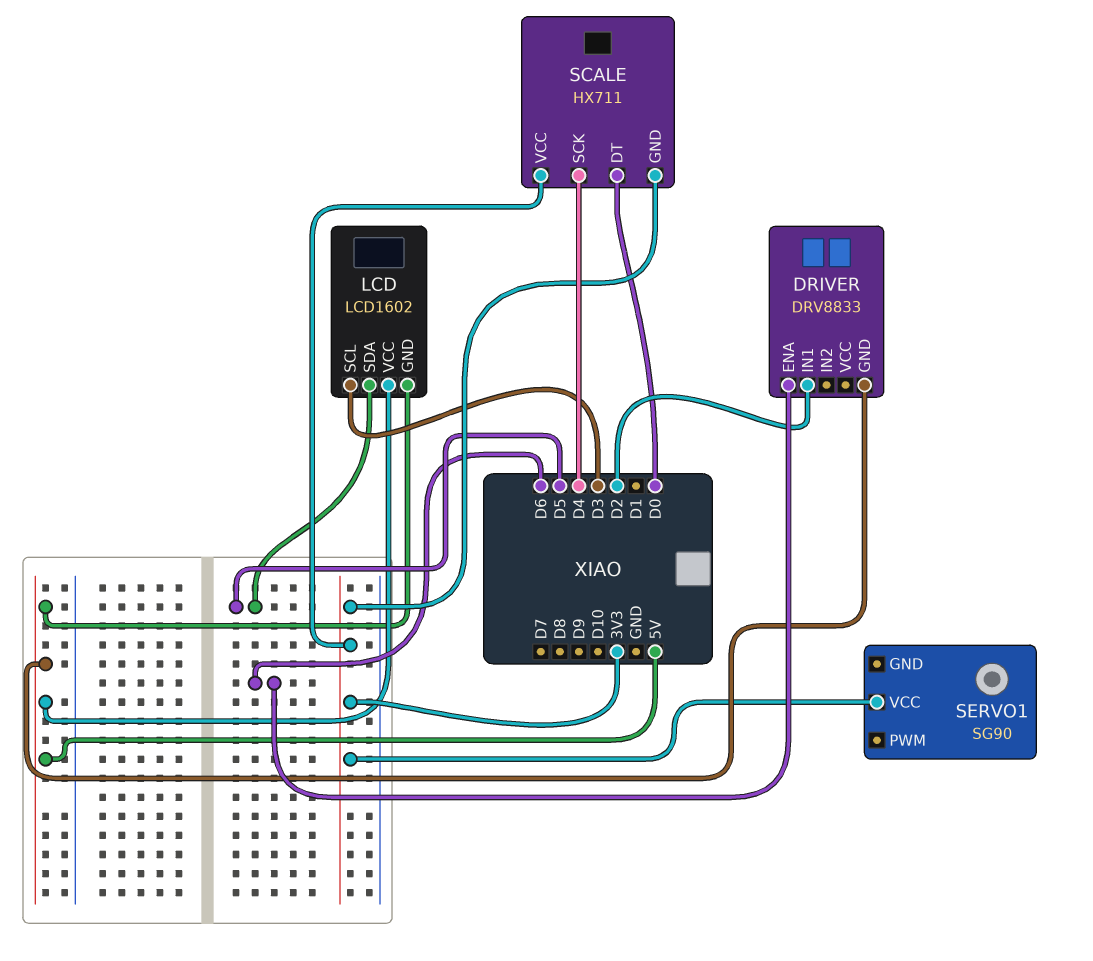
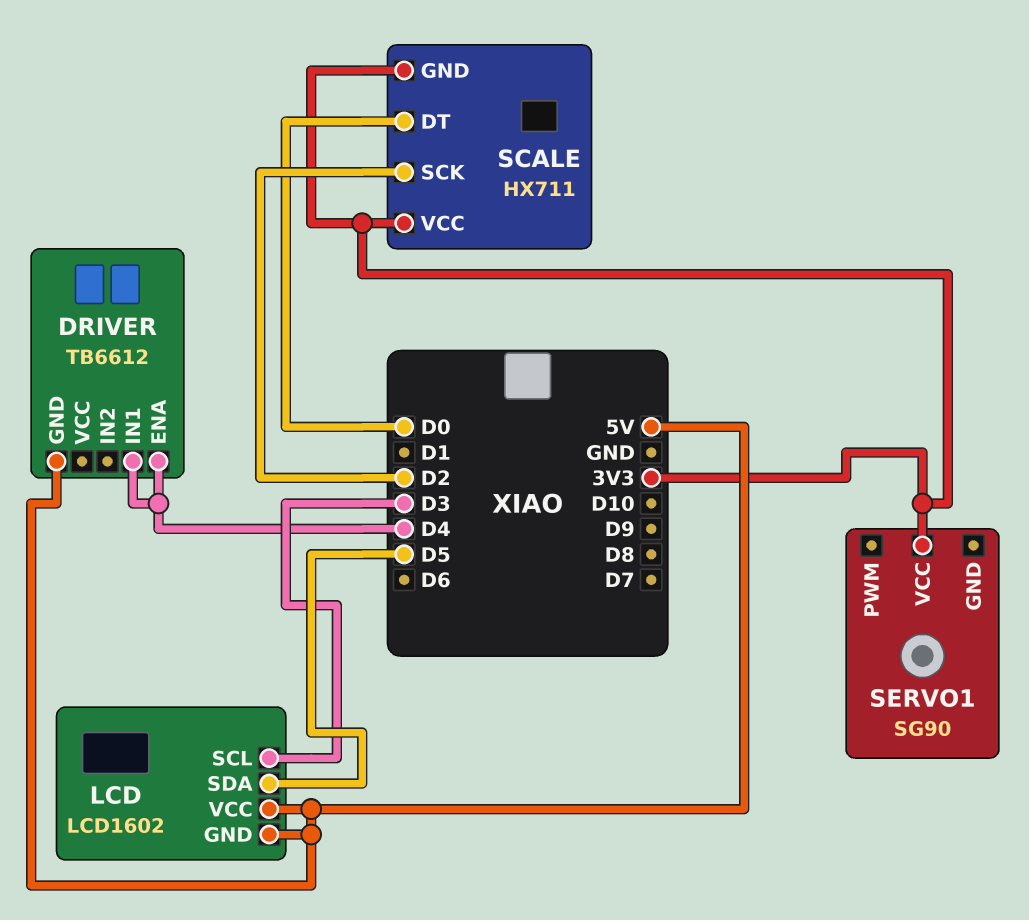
DRIVER: DRV8833 -> TB6612
DRIVER pin ENA: D6 -> D4
DRIVER pin IN1: D2 -> D4
SCALE pin SCK: D4 -> D2

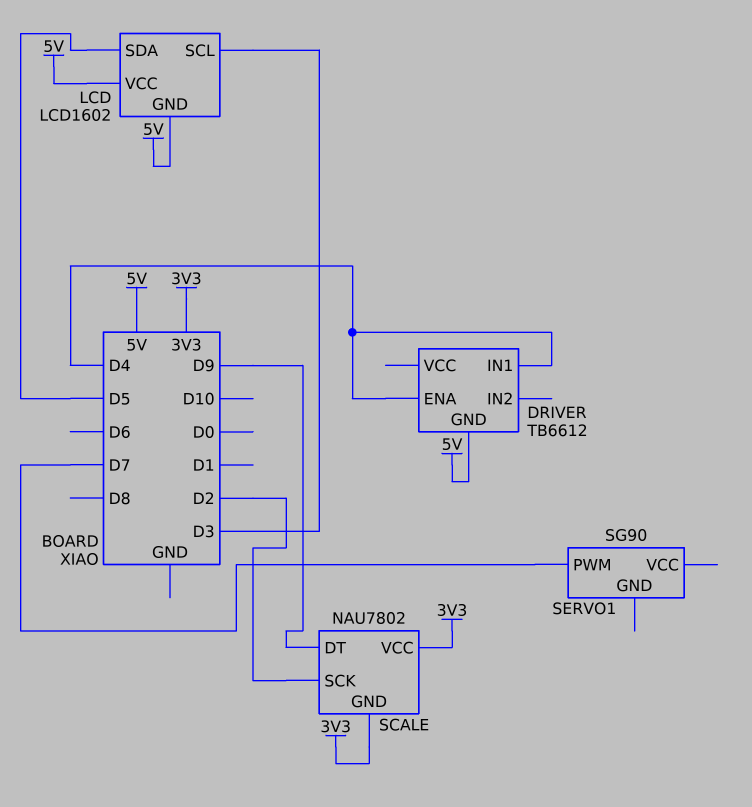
SCALE: HX711 -> NAU7802
SCALE pin DT: D0 -> D9
SERVO1 pin PWM: none -> D7
SERVO1 pin VCC: 3V3 -> none

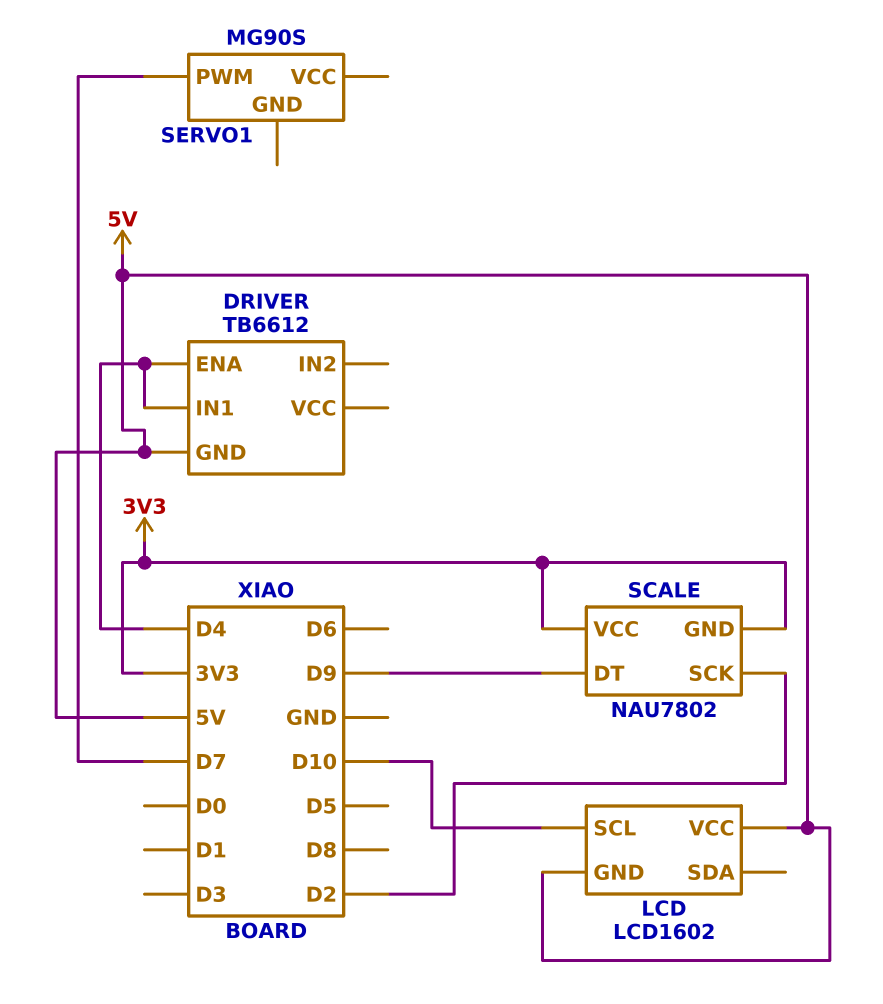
LCD pin SCL: D3 -> D10
LCD pin SDA: D5 -> none
SERVO1: SG90 -> MG90S

